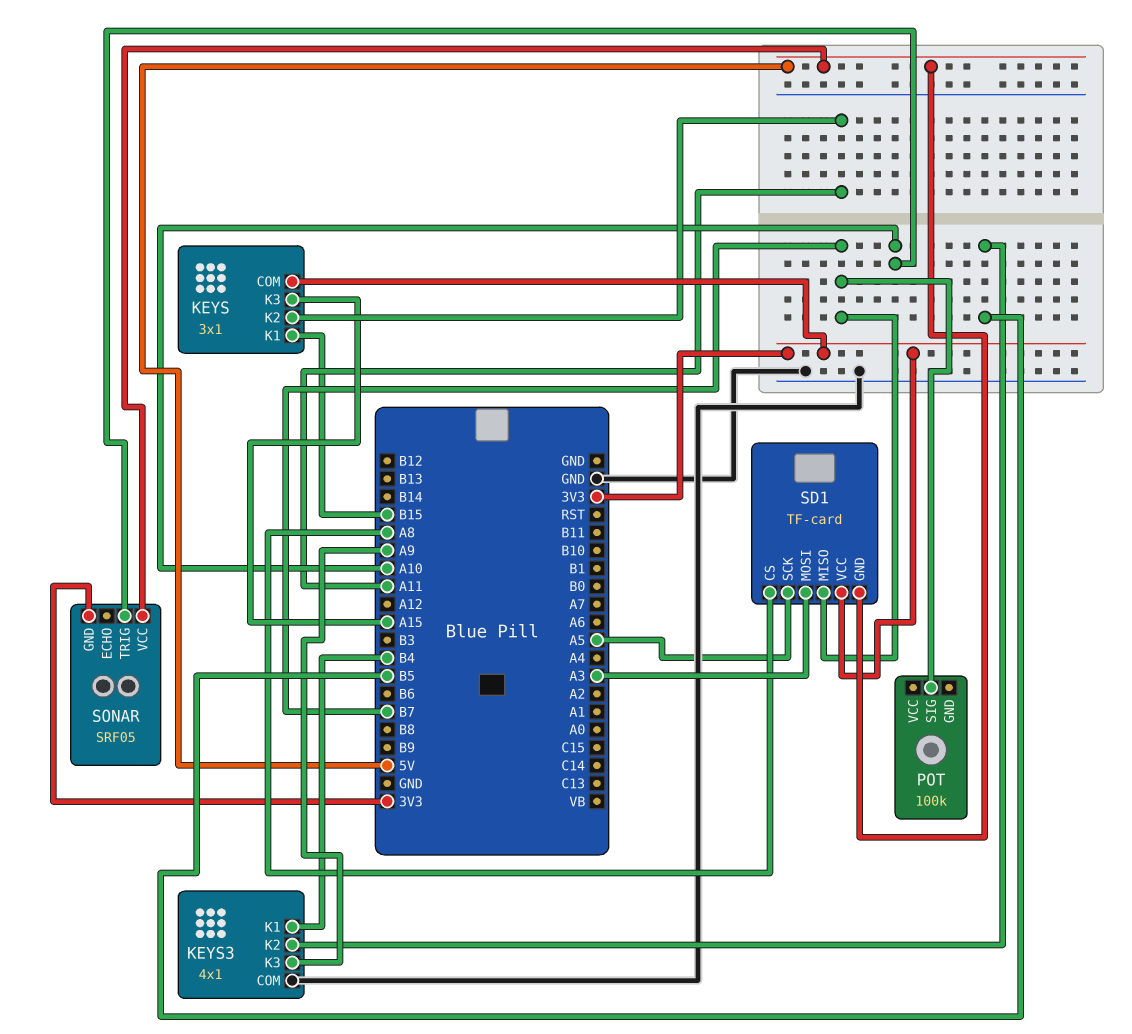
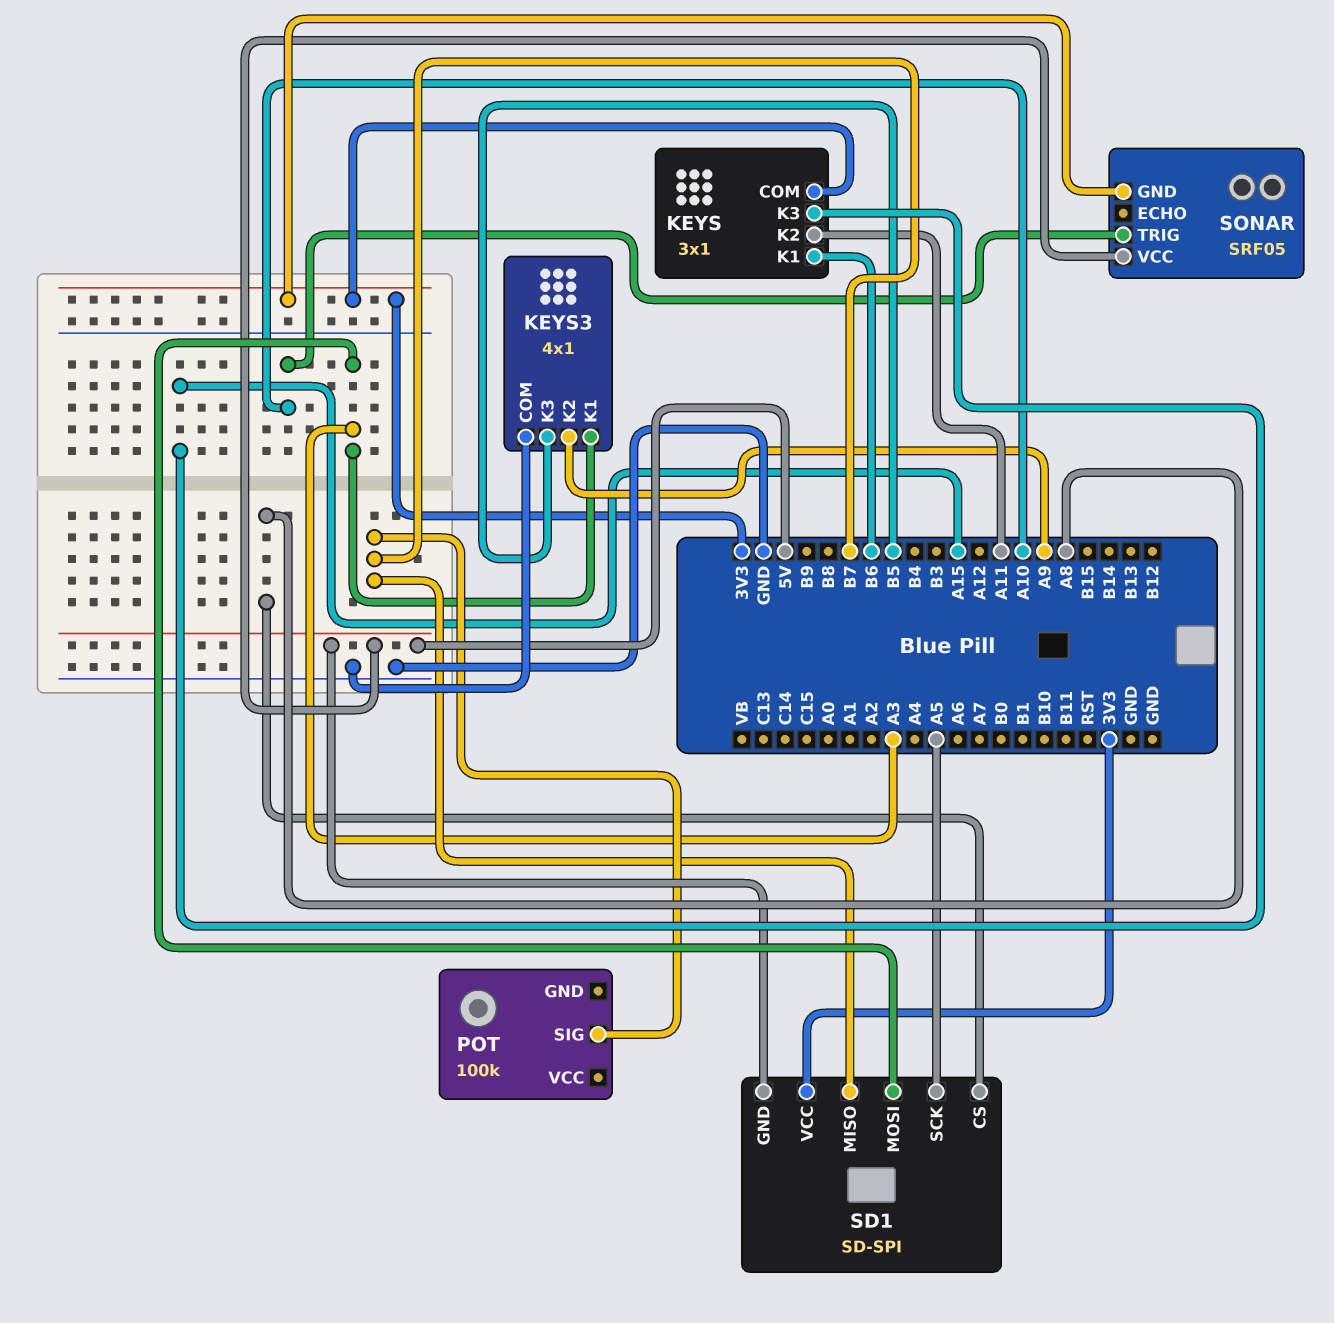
KEYS pin K1: B15 -> B6
KEYS3 pin K1: B4 -> A3
KEYS3 pin K2: B5 -> A9
KEYS3 pin K3: A9 -> B5
SD1: TF-card -> SD-SPI

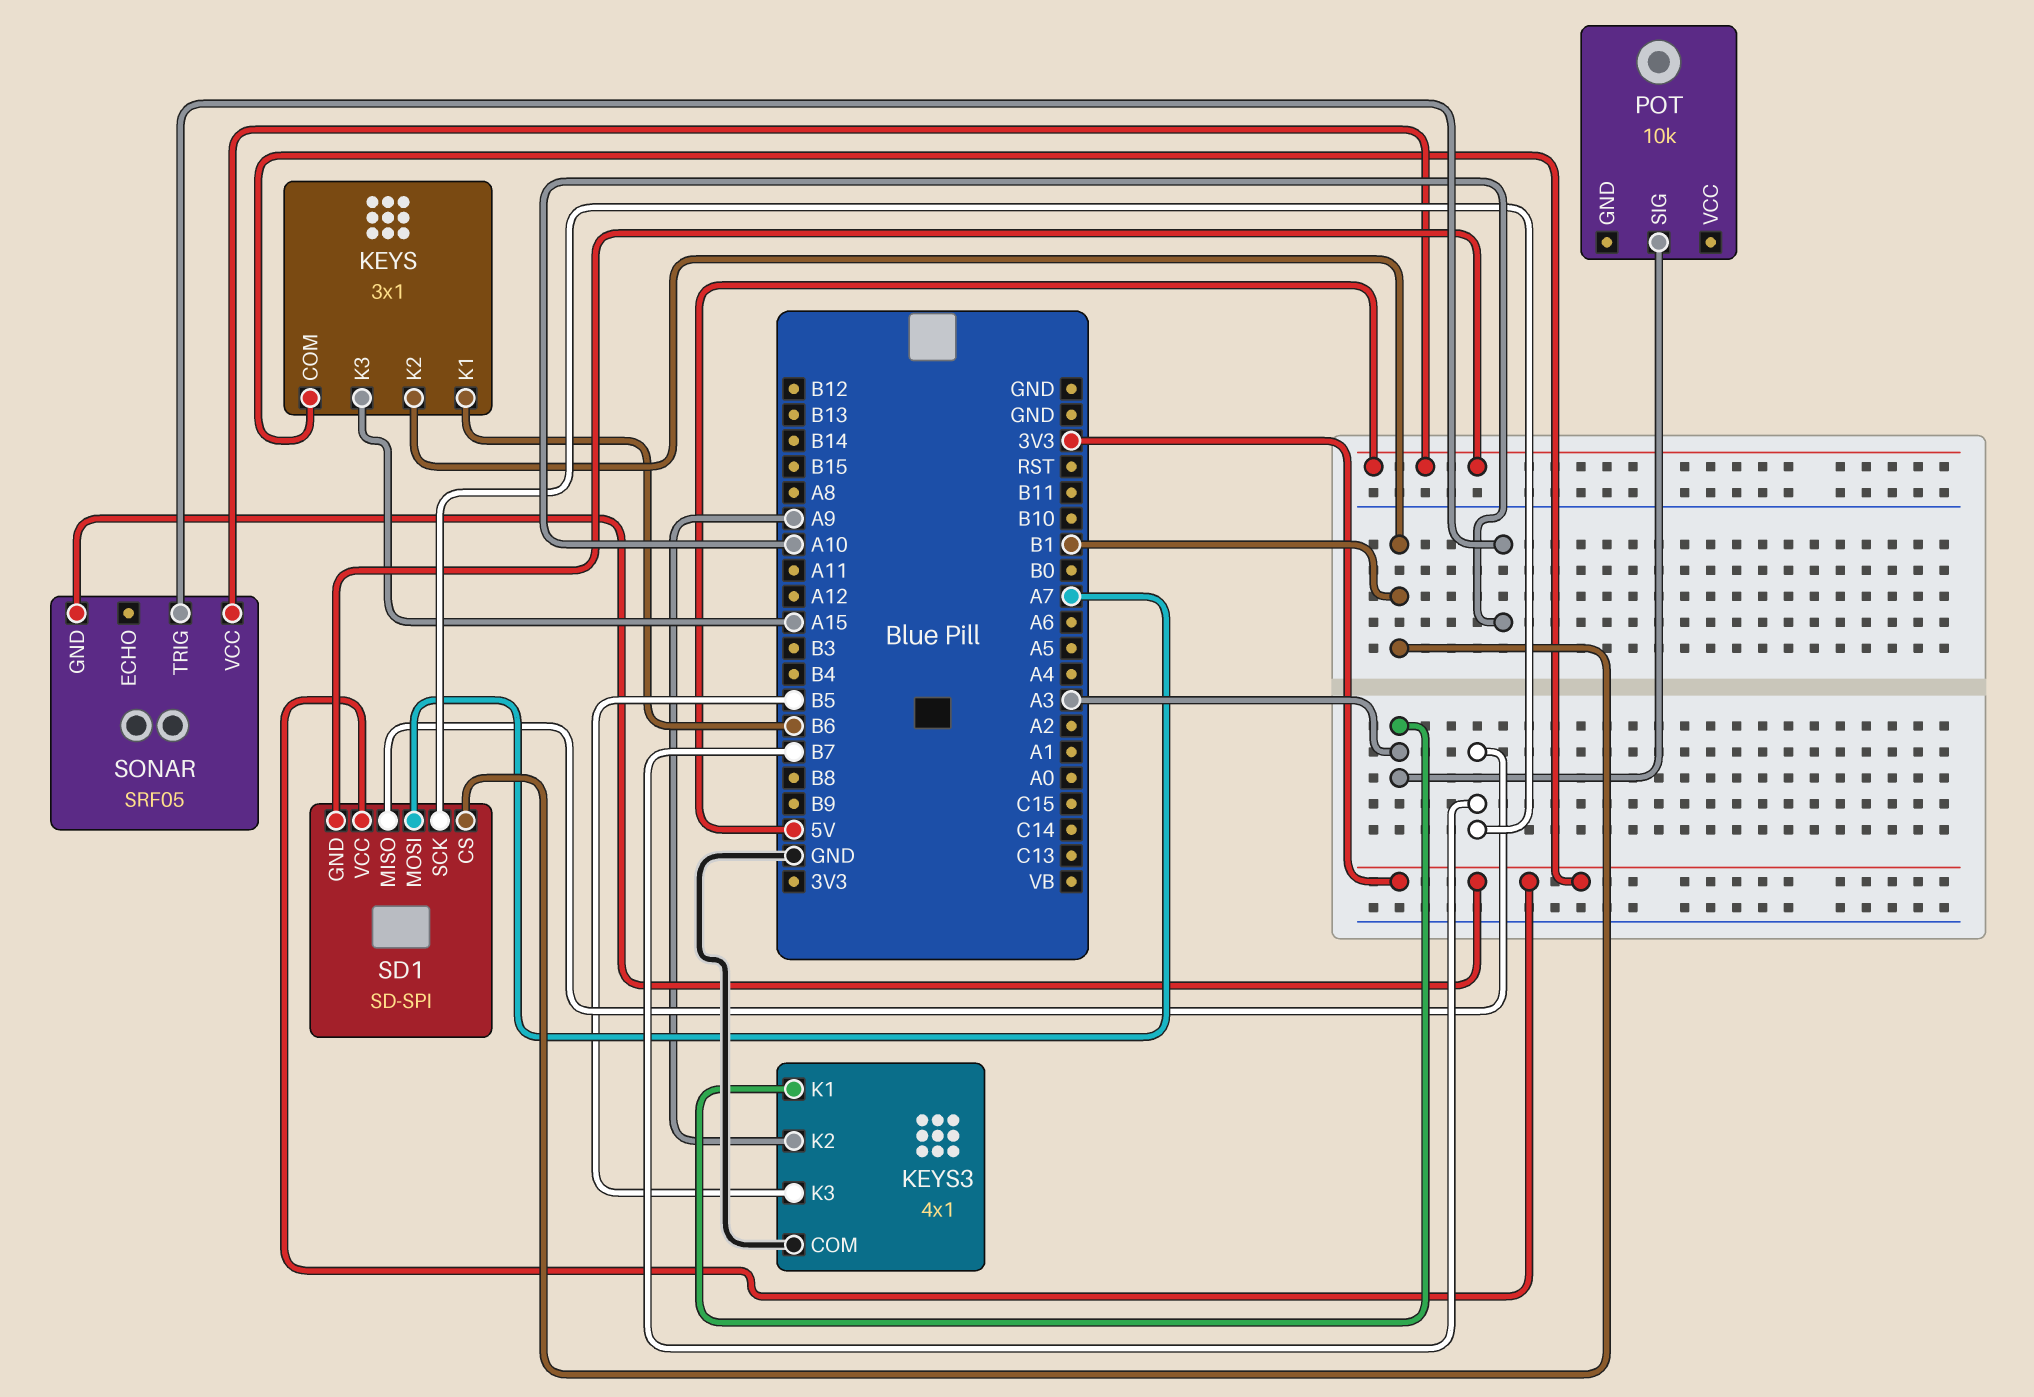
KEYS pin K2: A11 -> B1
POT: 100k -> 10k
POT pin SIG: B7 -> A3
SD1 pin CS: A8 -> B1
SD1 pin MOSI: A3 -> A7
SD1 pin SCK: A5 -> B7

